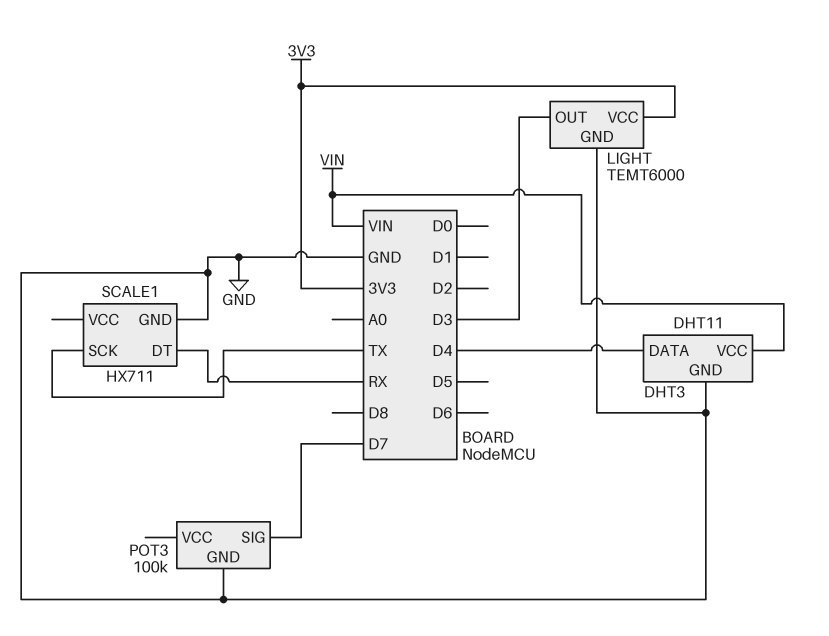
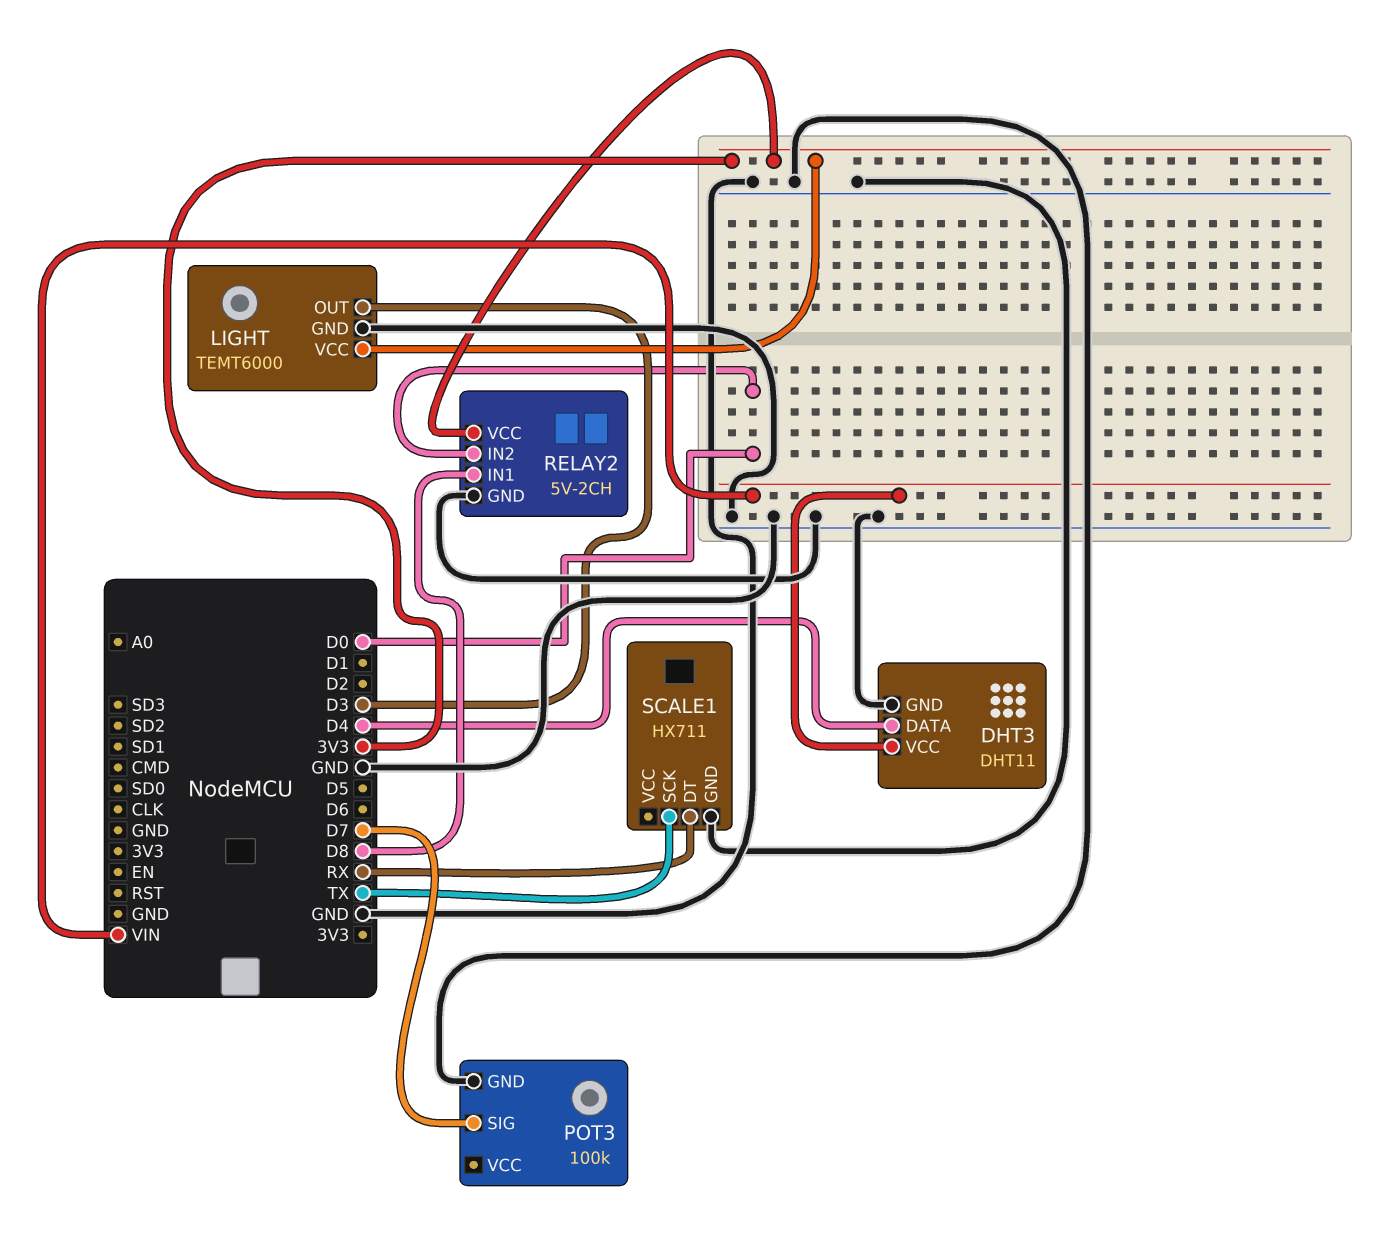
RELAY2: none -> 5V-2CH
RELAY2 pin GND: none -> GND
RELAY2 pin IN1: none -> D8
RELAY2 pin IN2: none -> D0
RELAY2 pin VCC: none -> 3V3

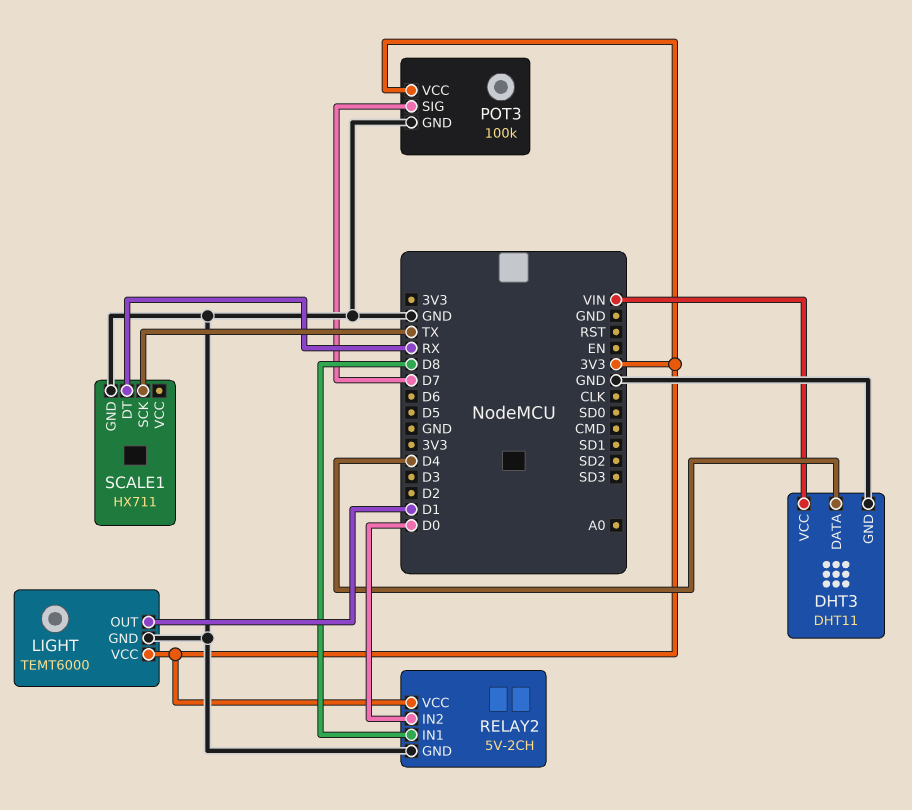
LIGHT pin OUT: D3 -> D1
POT3 pin VCC: none -> 3V3

